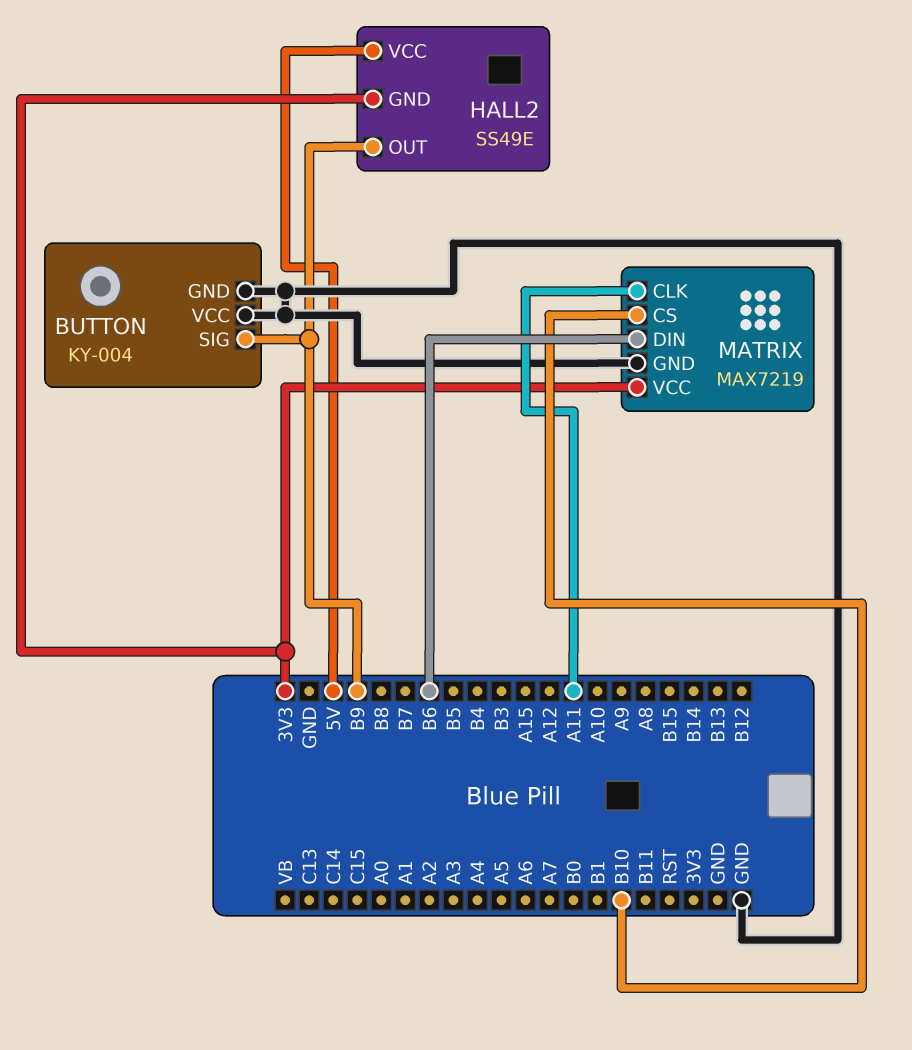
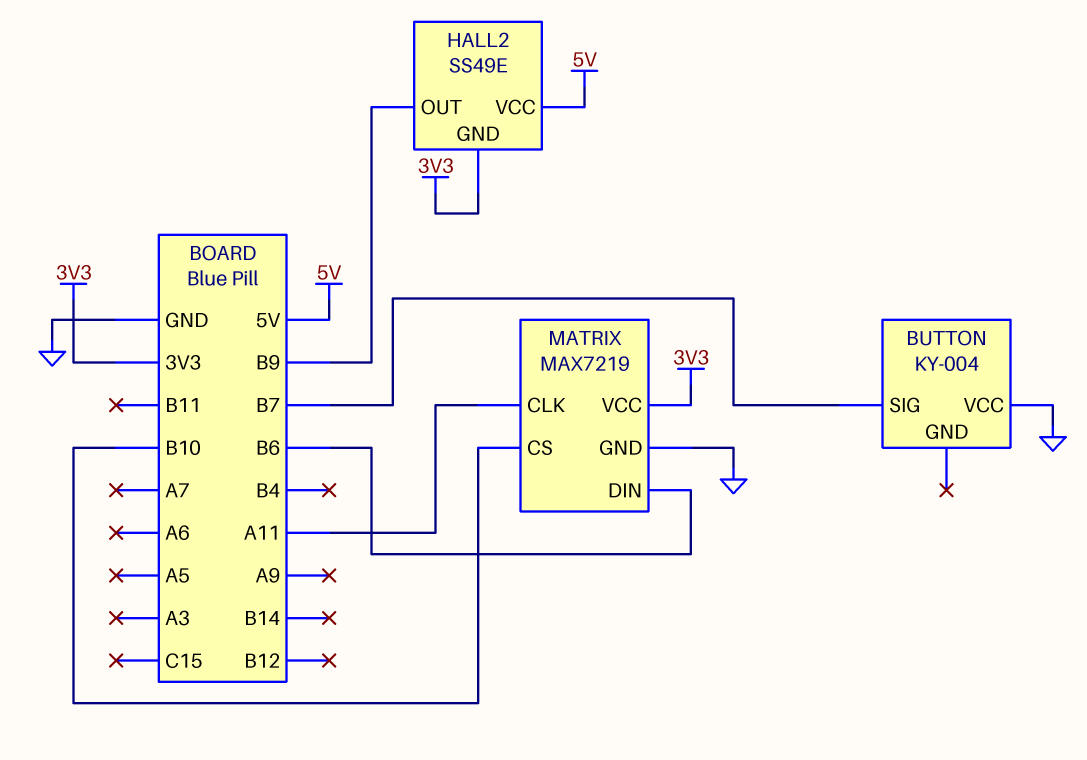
BUTTON pin GND: GND -> none
BUTTON pin SIG: B9 -> B7

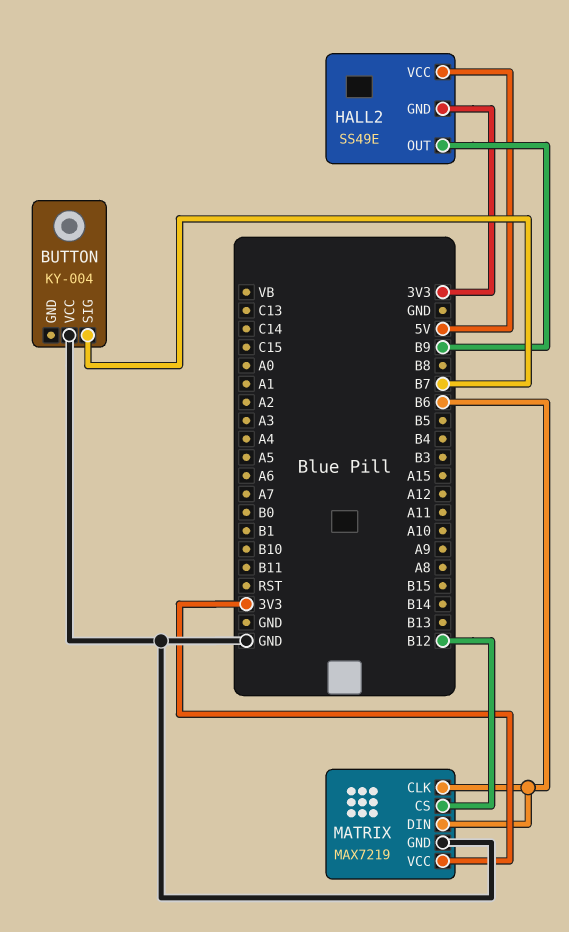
MATRIX pin CLK: A11 -> B6
MATRIX pin CS: B10 -> B12

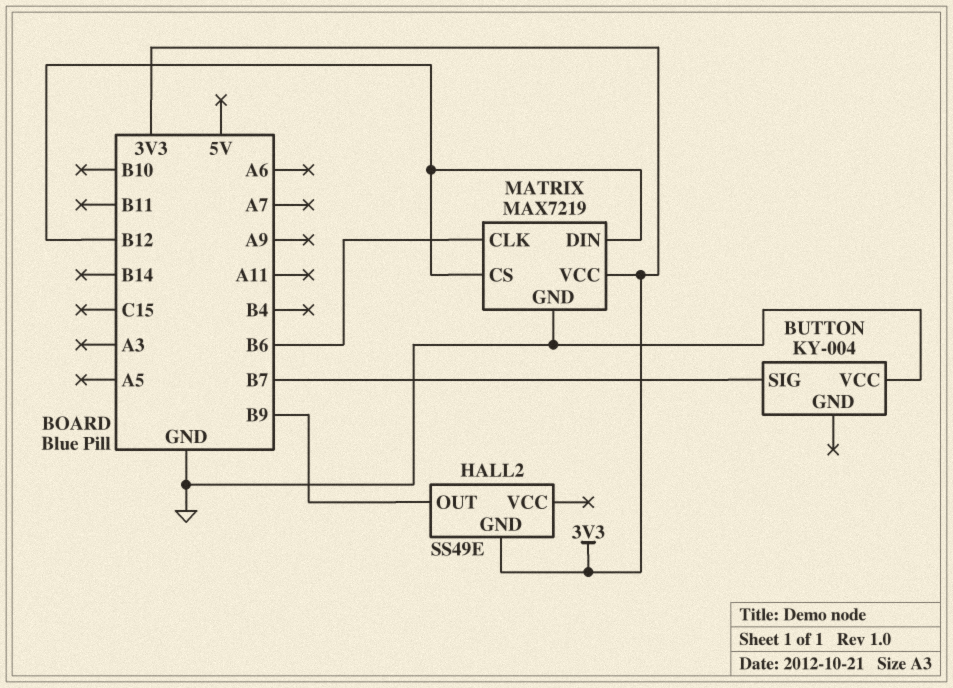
HALL2 pin VCC: 5V -> none
MATRIX pin DIN: B6 -> B12

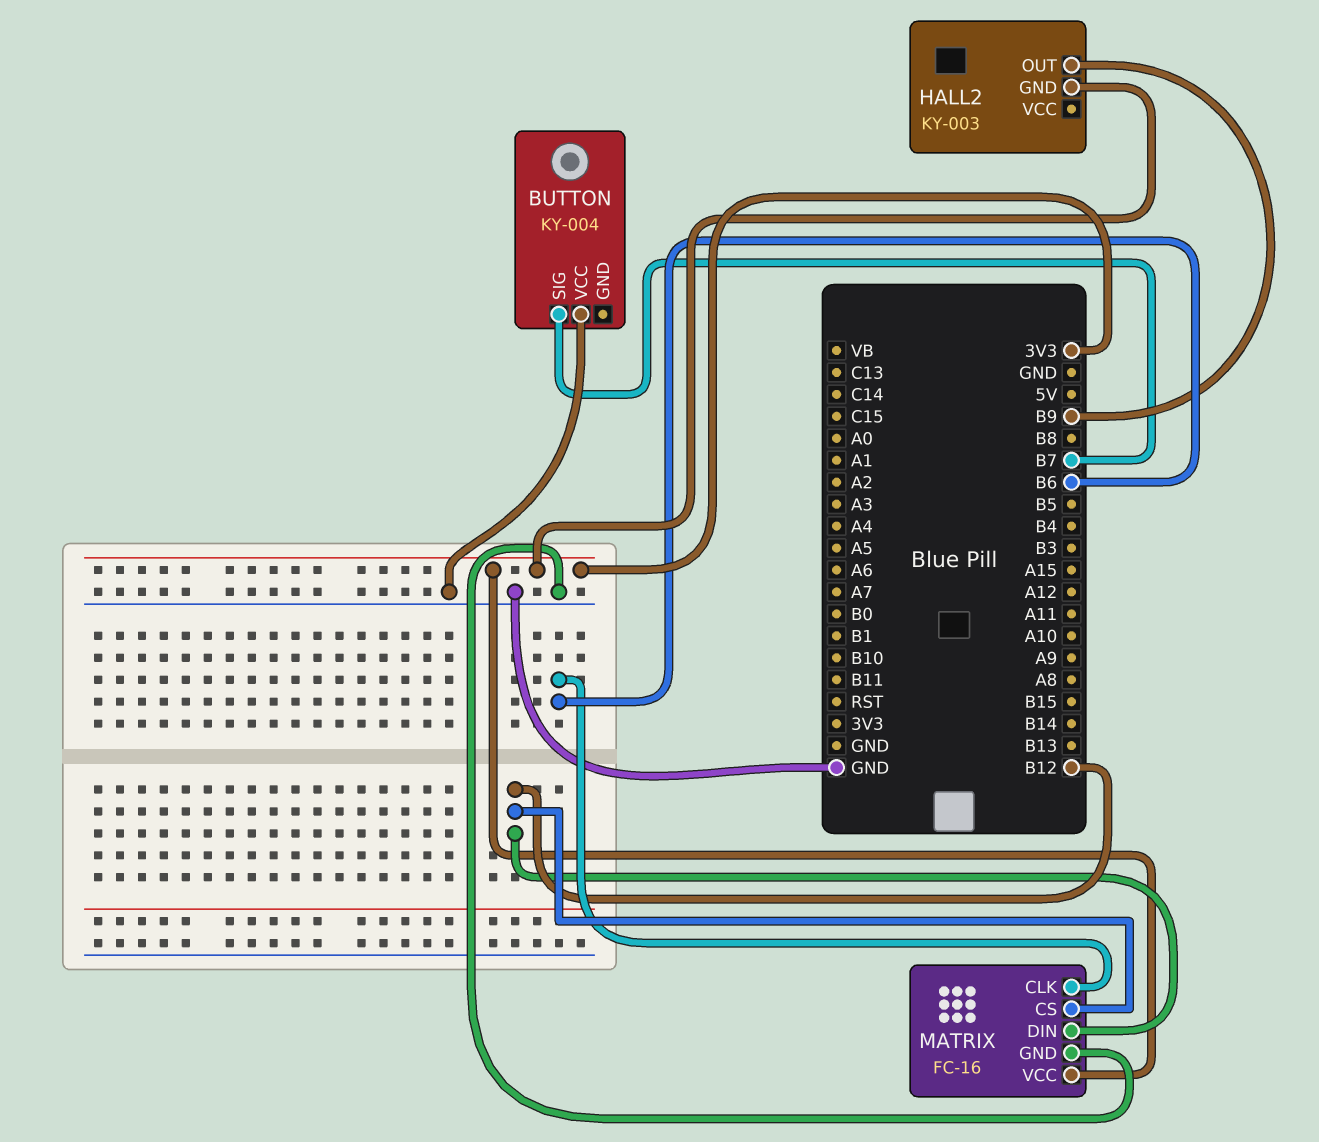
HALL2: SS49E -> KY-003
MATRIX: MAX7219 -> FC-16

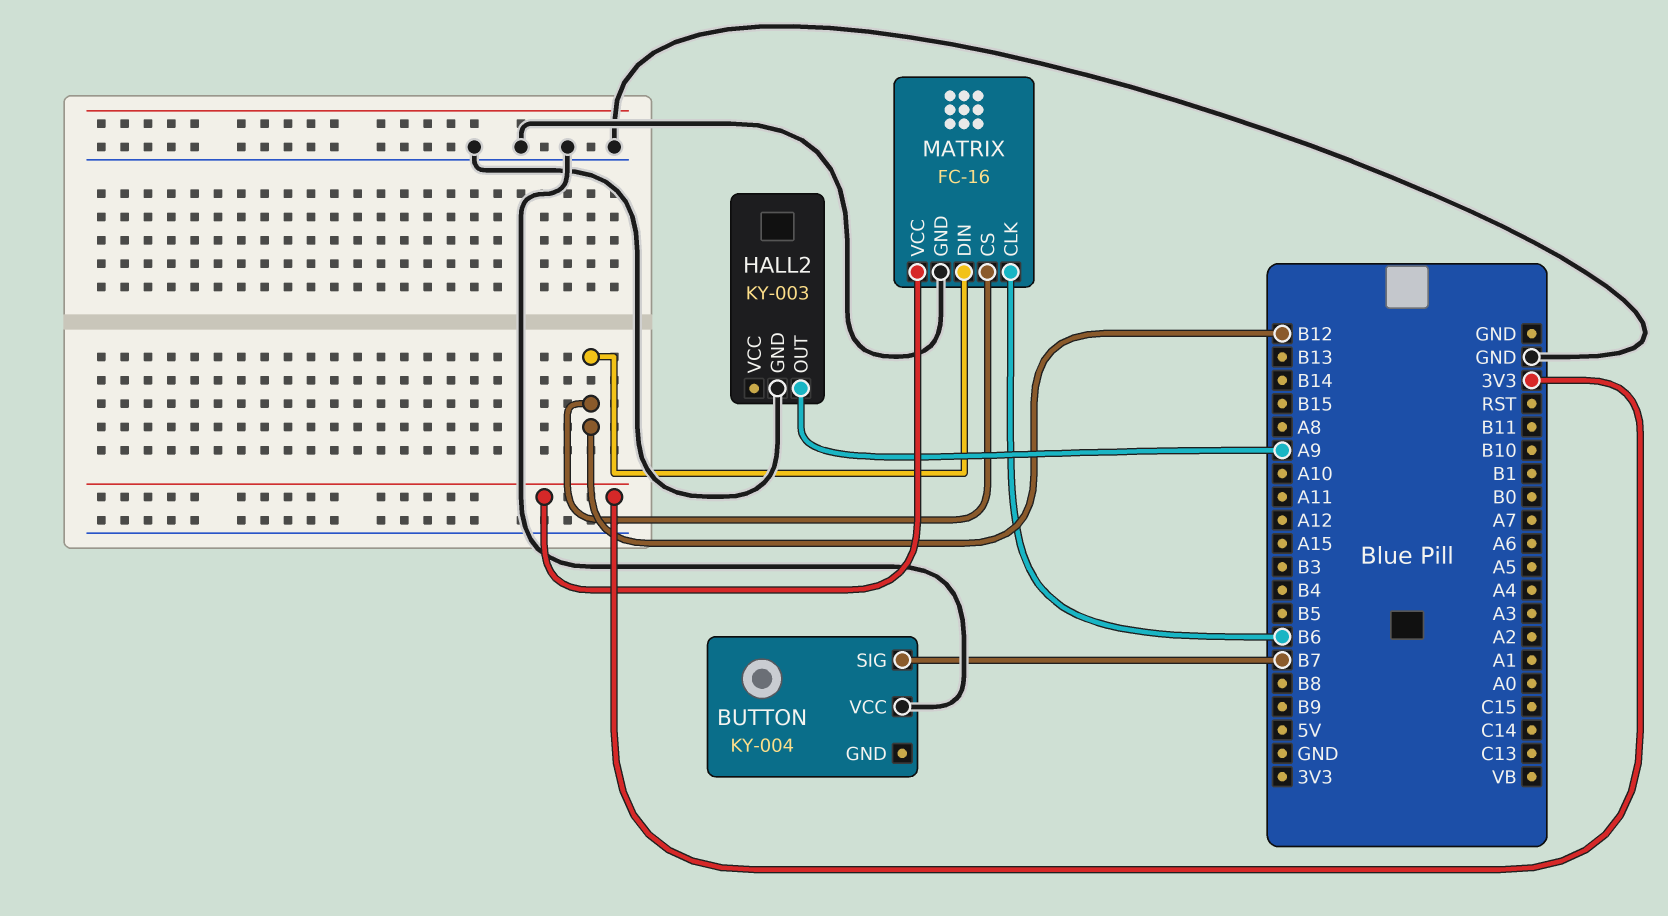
HALL2 pin GND: 3V3 -> GND
HALL2 pin OUT: B9 -> A9

